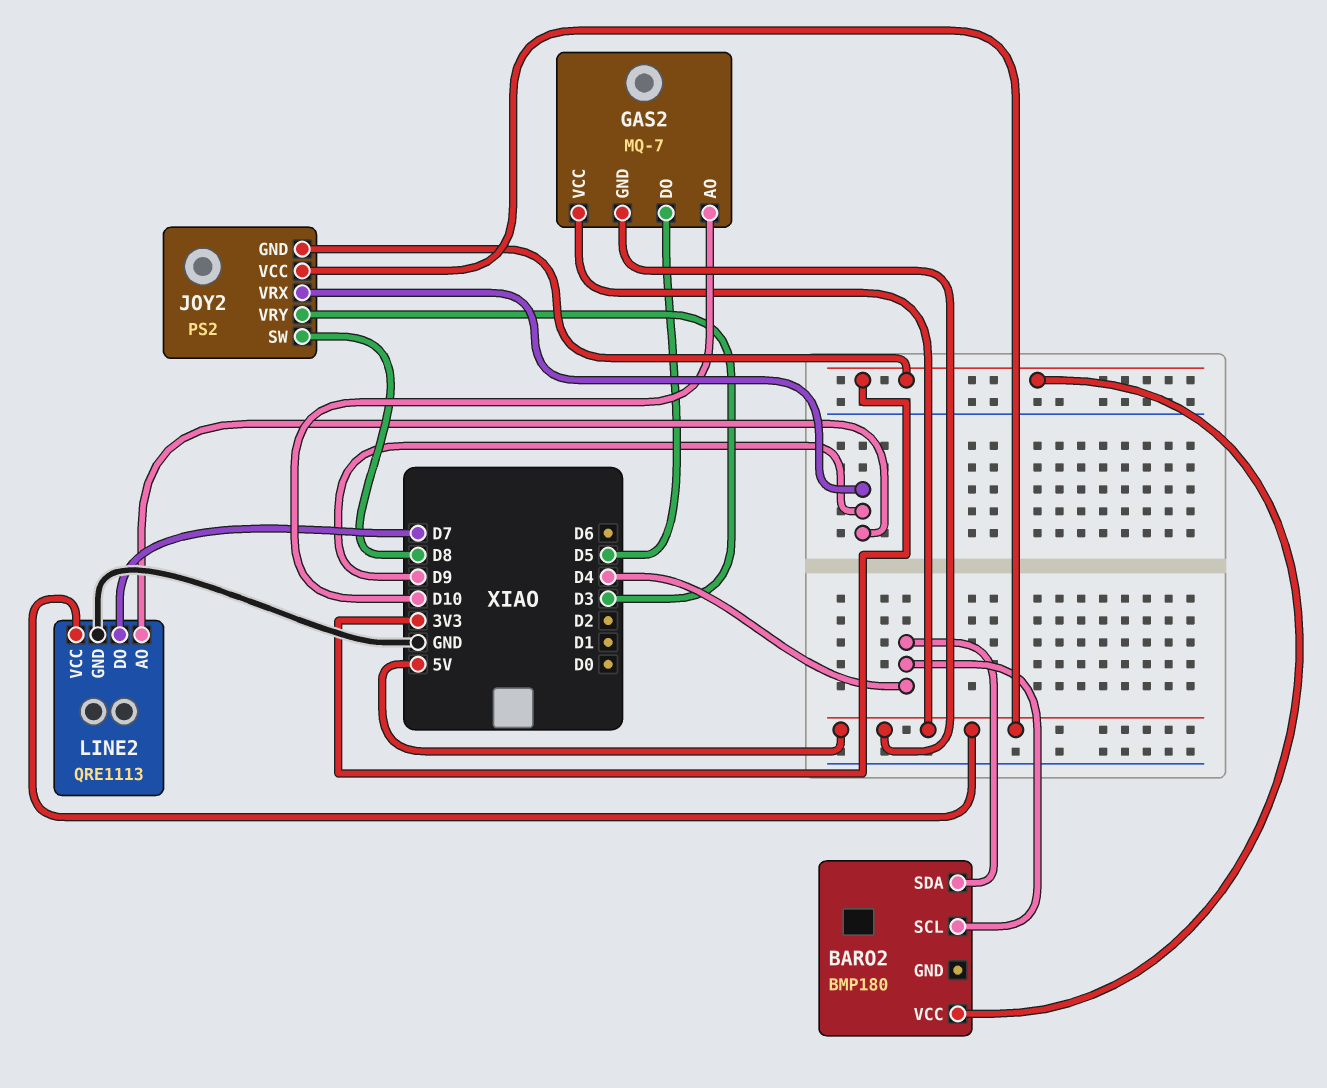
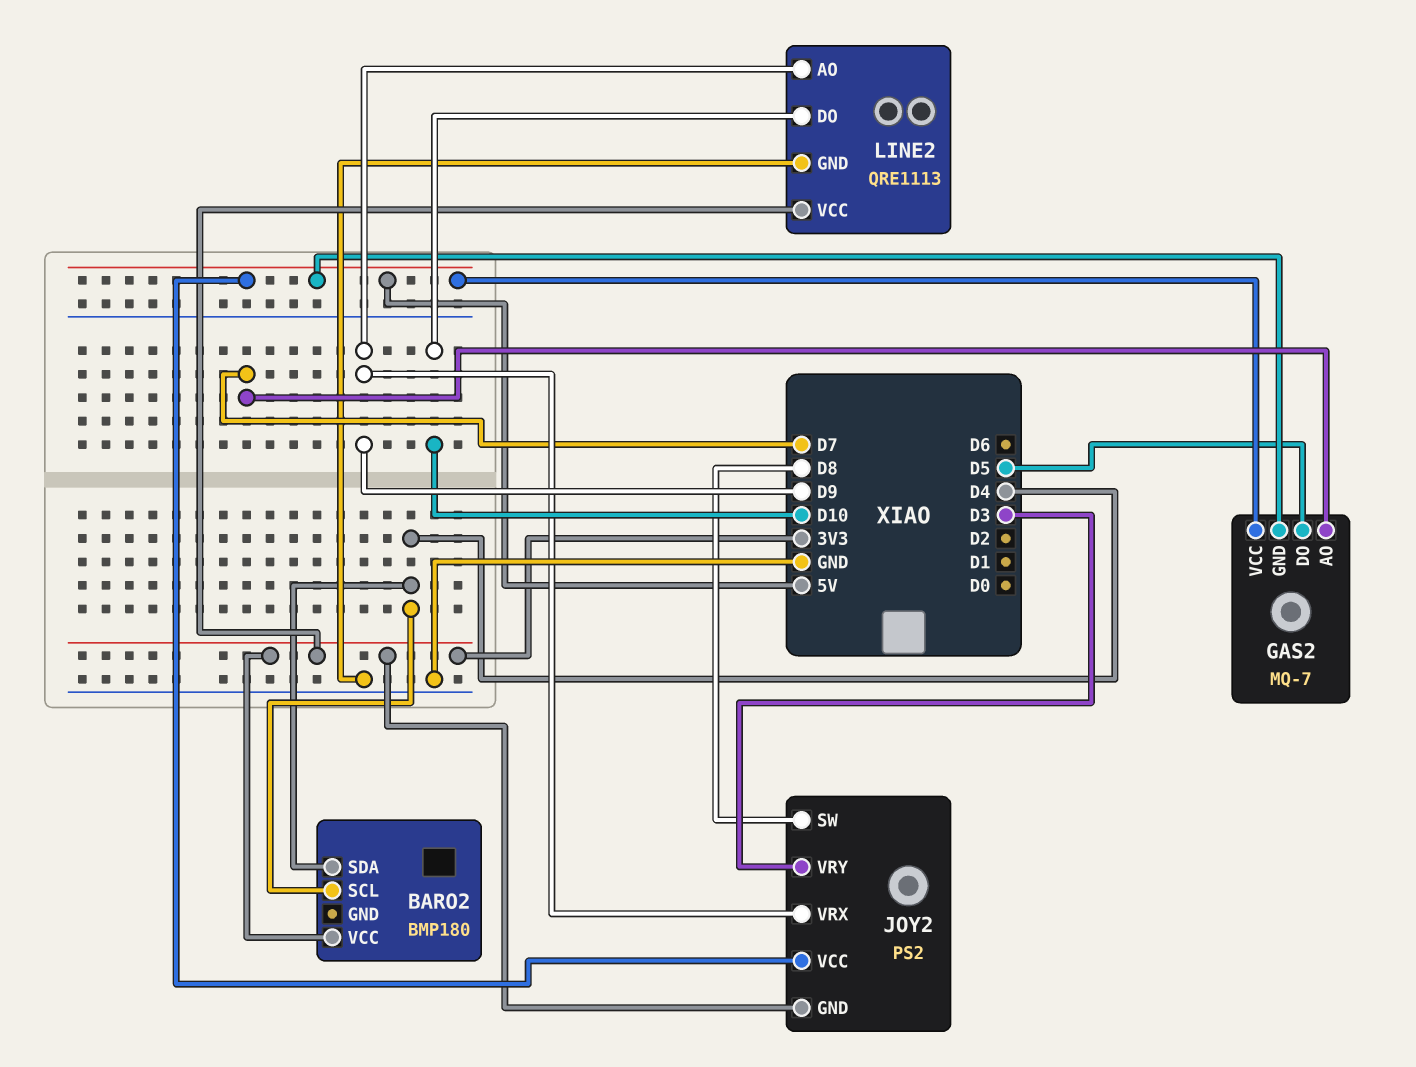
GAS2 pin AO: D10 -> D7
LINE2 pin DO: D7 -> D10
LINE2 pin VCC: 5V -> 3V3

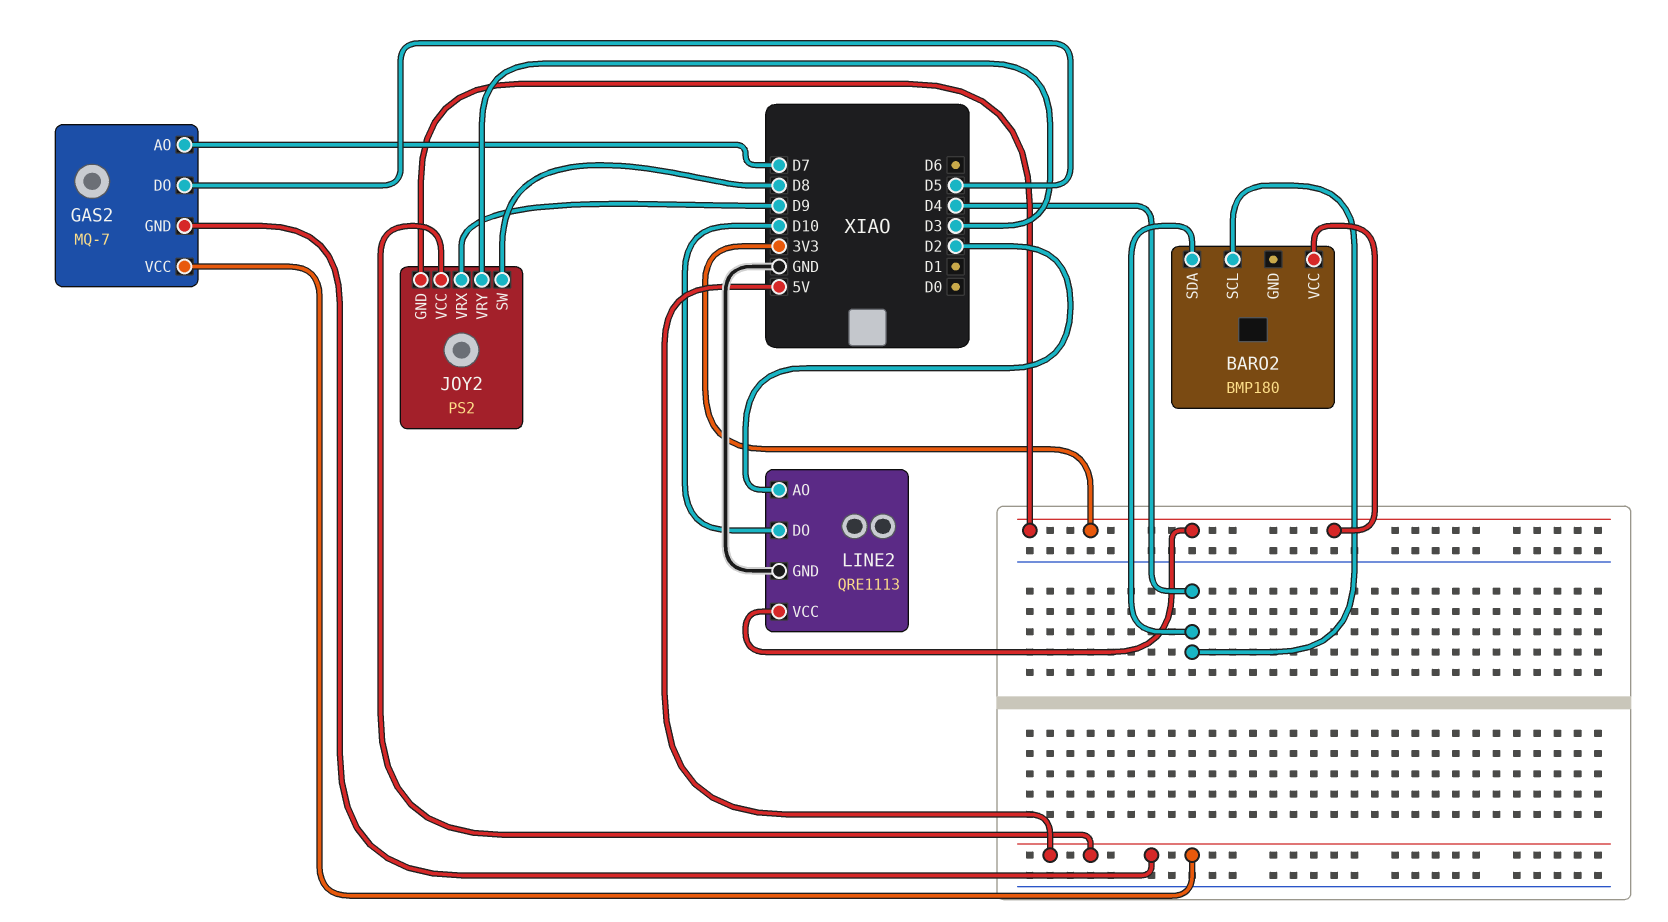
LINE2 pin AO: D9 -> D2

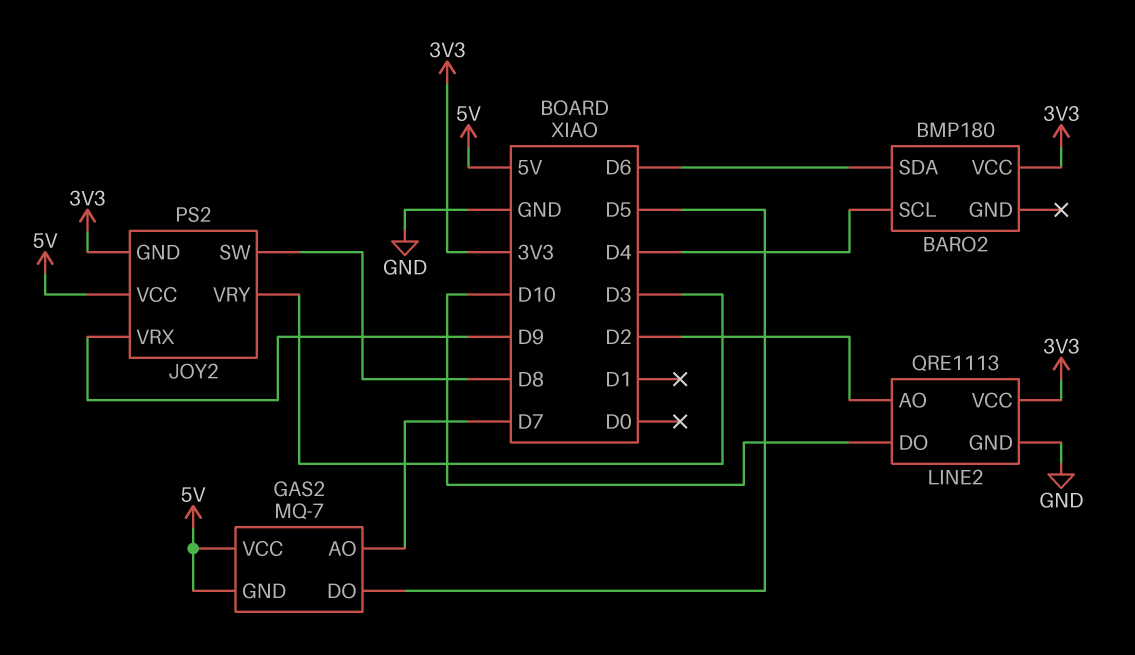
BARO2 pin SDA: D4 -> D6

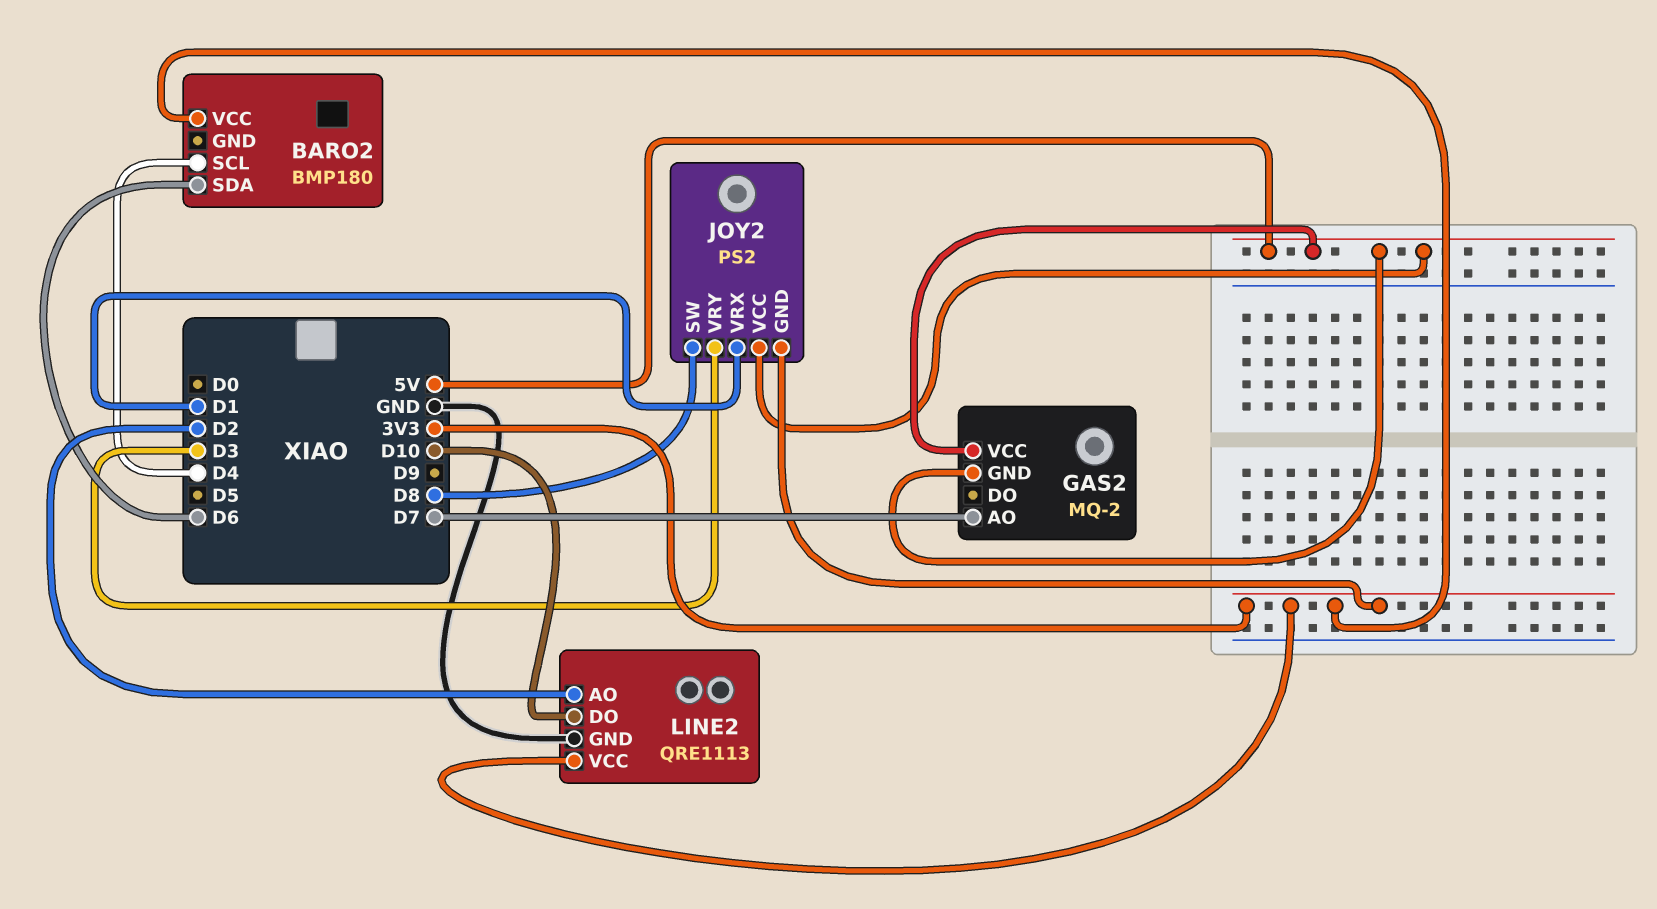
GAS2: MQ-7 -> MQ-2
GAS2 pin DO: D5 -> none
JOY2 pin VRX: D9 -> D1

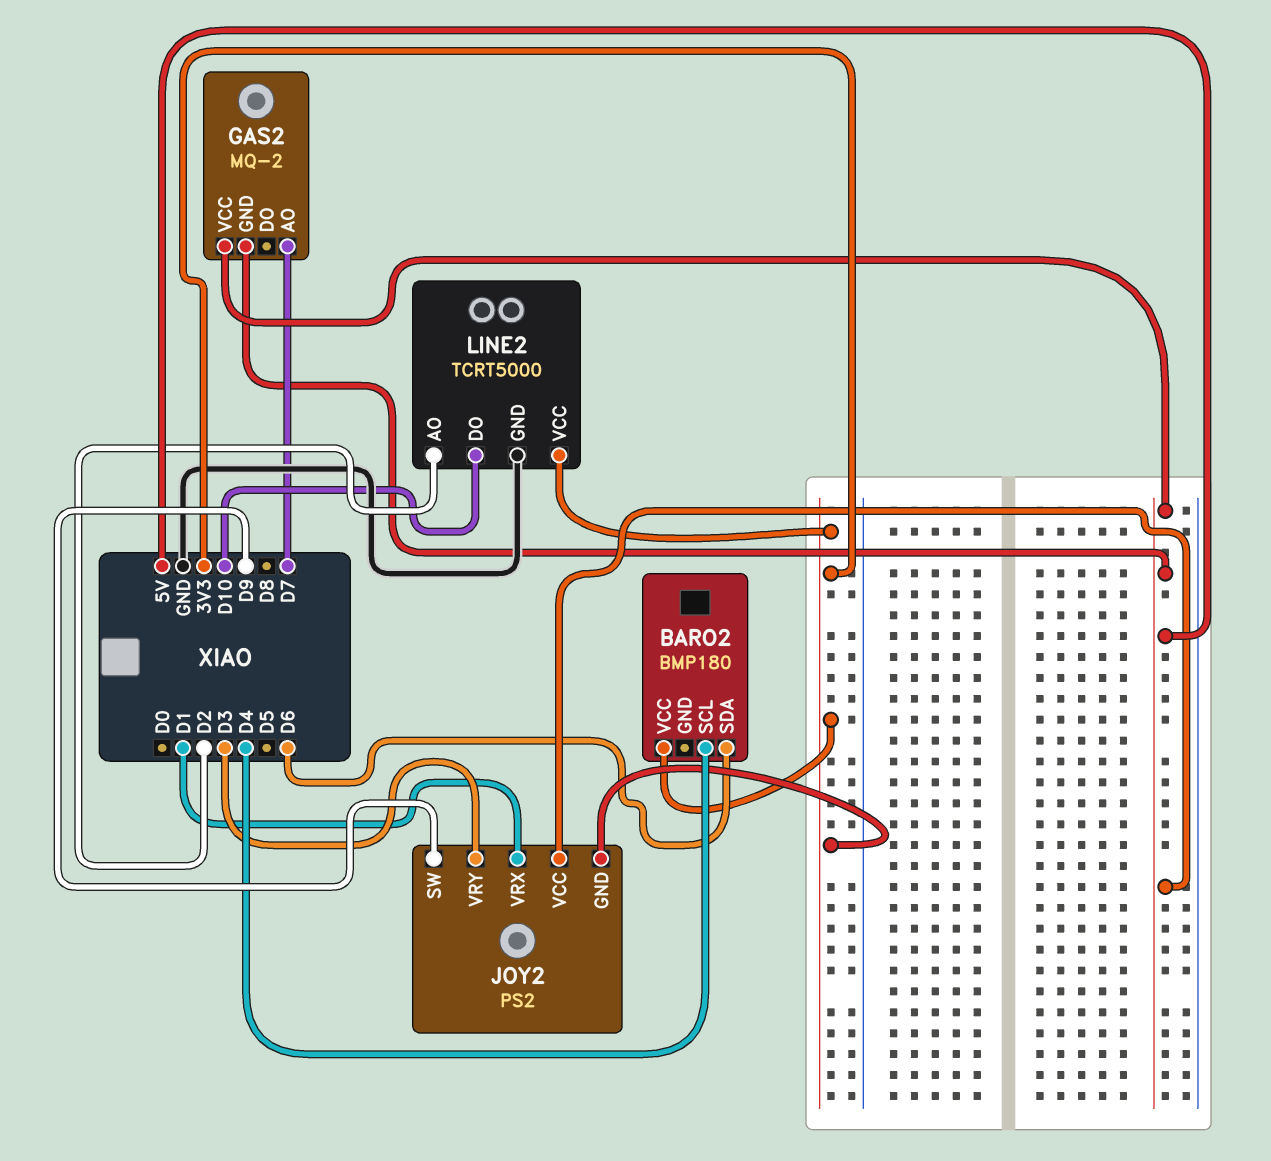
JOY2 pin SW: D8 -> D9
LINE2: QRE1113 -> TCRT5000

